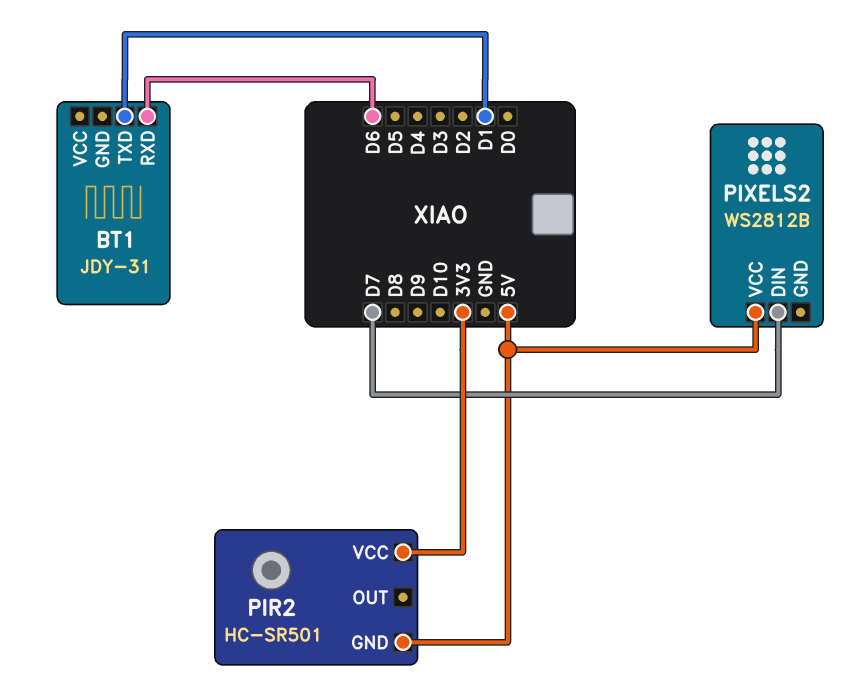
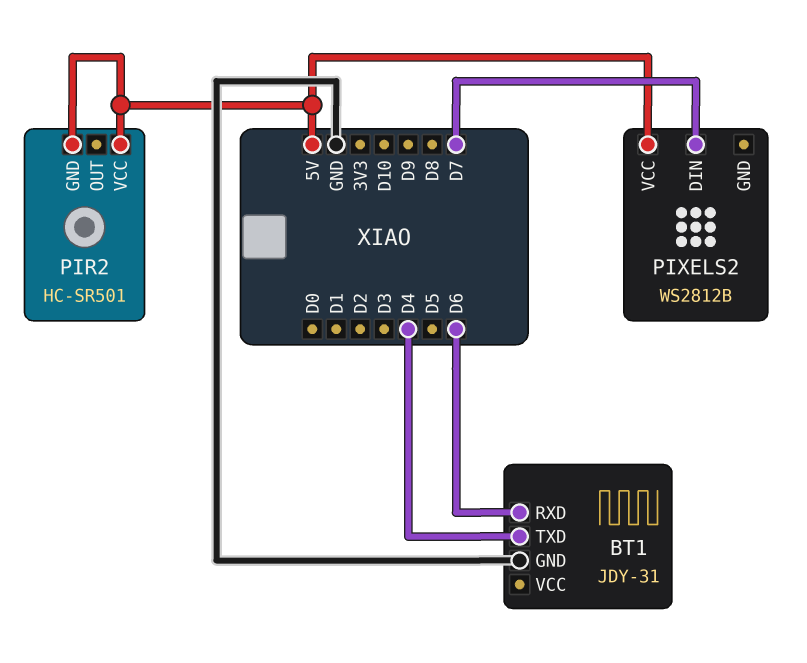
BT1 pin GND: none -> GND
BT1 pin TXD: D1 -> D4
PIR2 pin VCC: 3V3 -> 5V

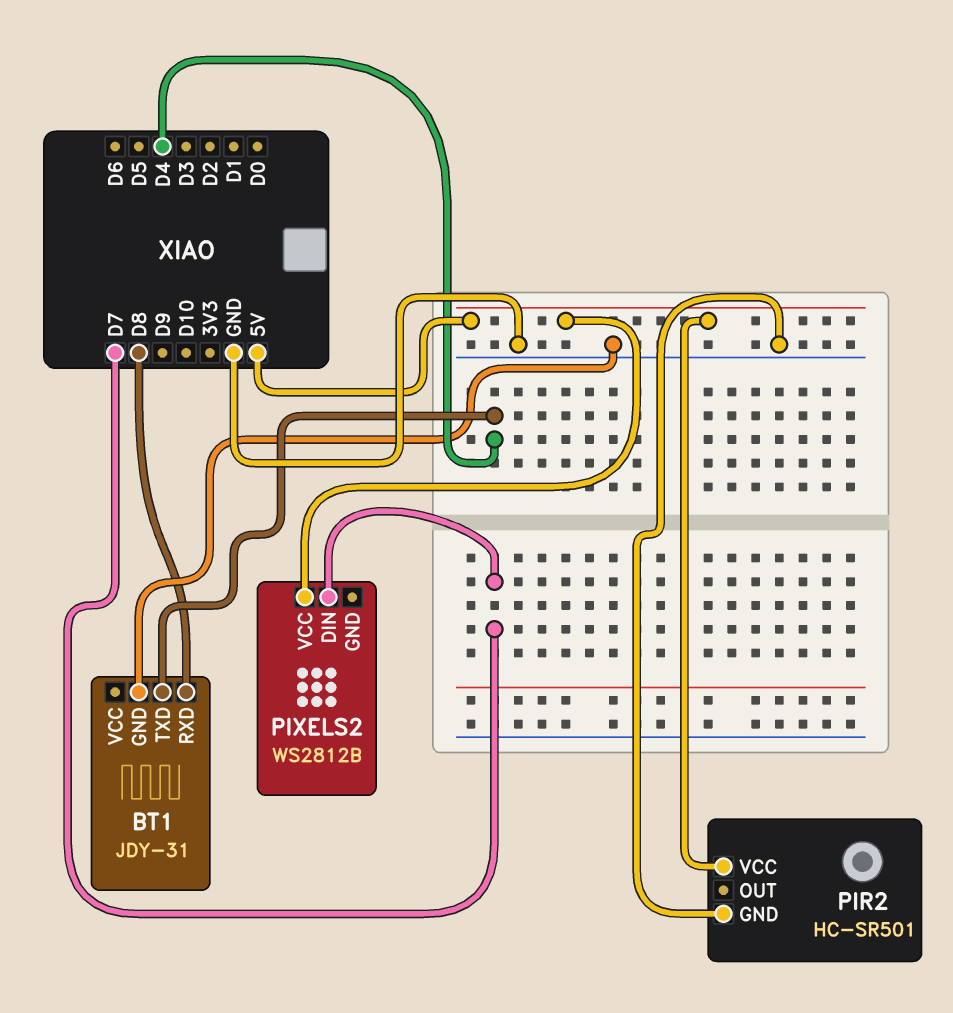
BT1 pin RXD: D6 -> D8
PIR2 pin GND: 5V -> GND

